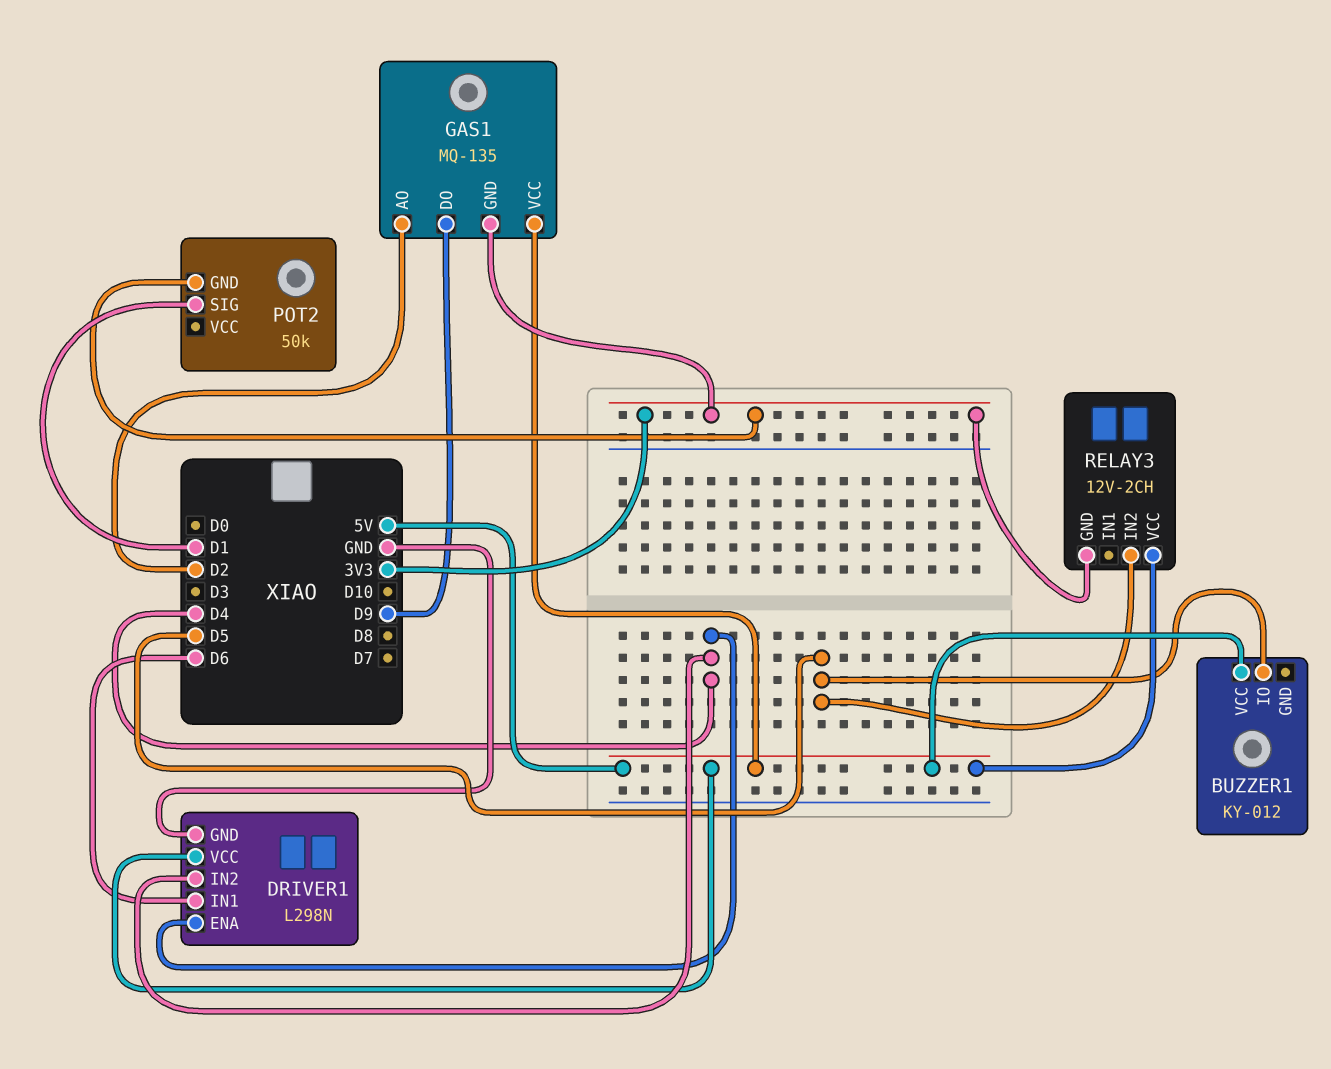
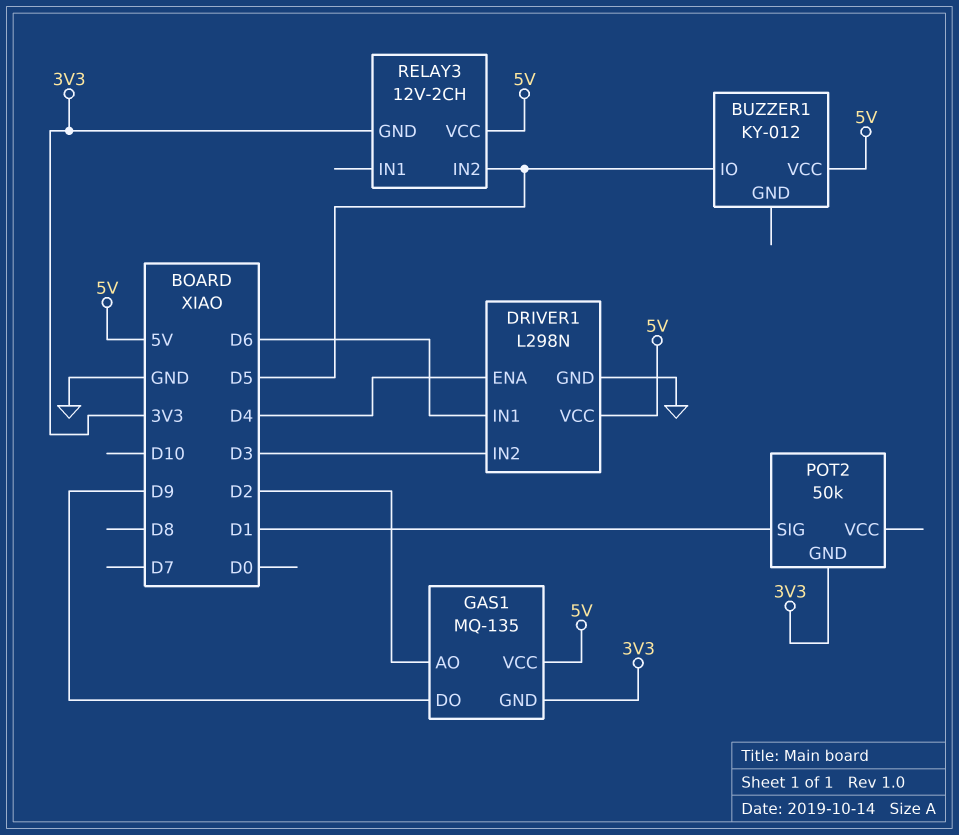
DRIVER1 pin IN2: D4 -> D3

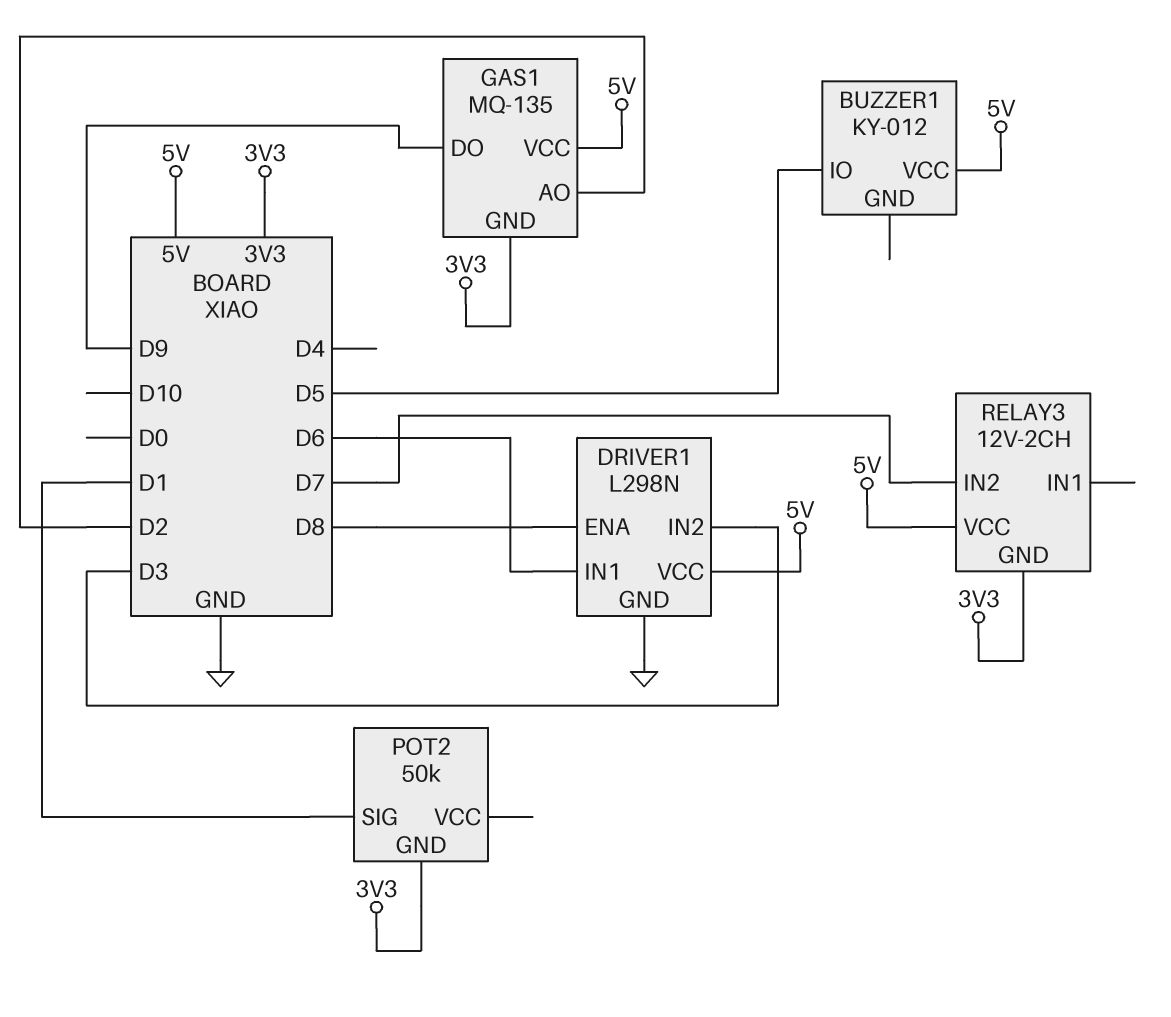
DRIVER1 pin ENA: D4 -> D8
RELAY3 pin IN2: D5 -> D7

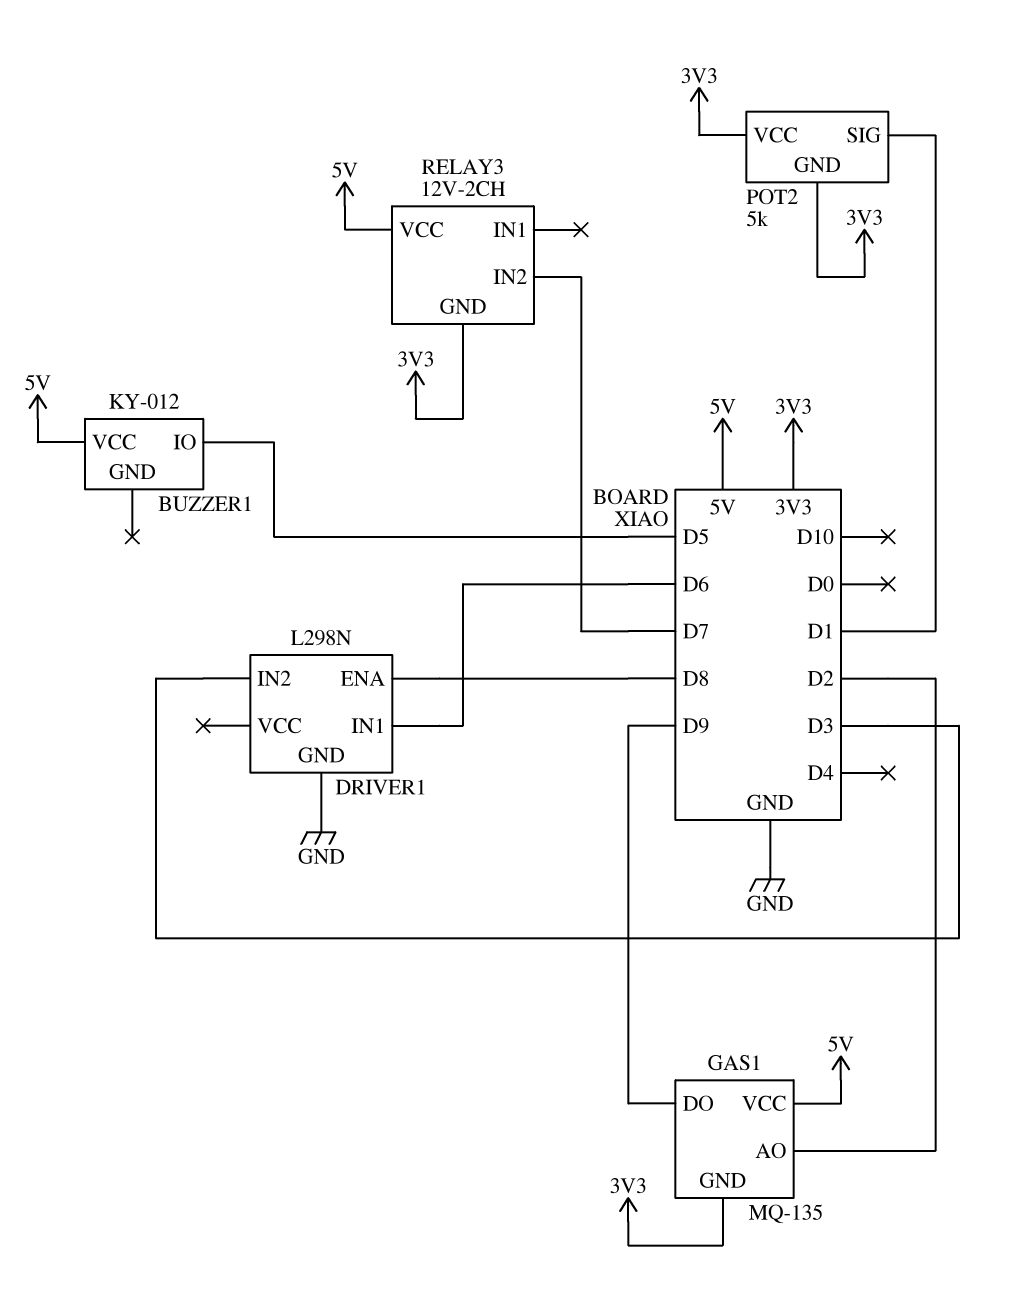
DRIVER1 pin VCC: 5V -> none
POT2: 50k -> 5k
POT2 pin VCC: none -> 3V3

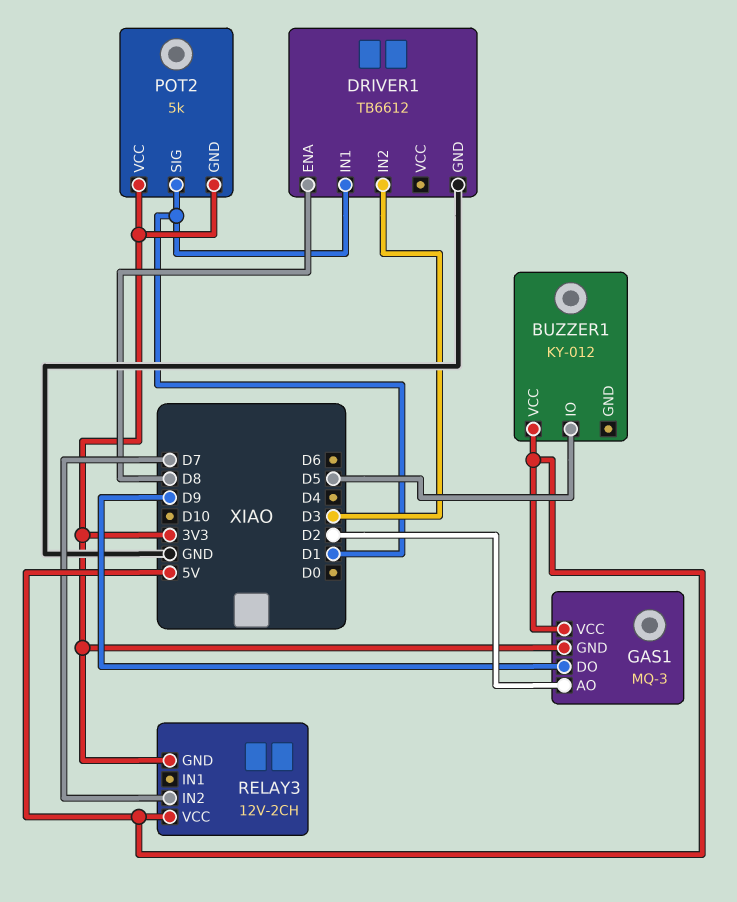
DRIVER1: L298N -> TB6612
DRIVER1 pin IN1: D6 -> D1
GAS1: MQ-135 -> MQ-3

